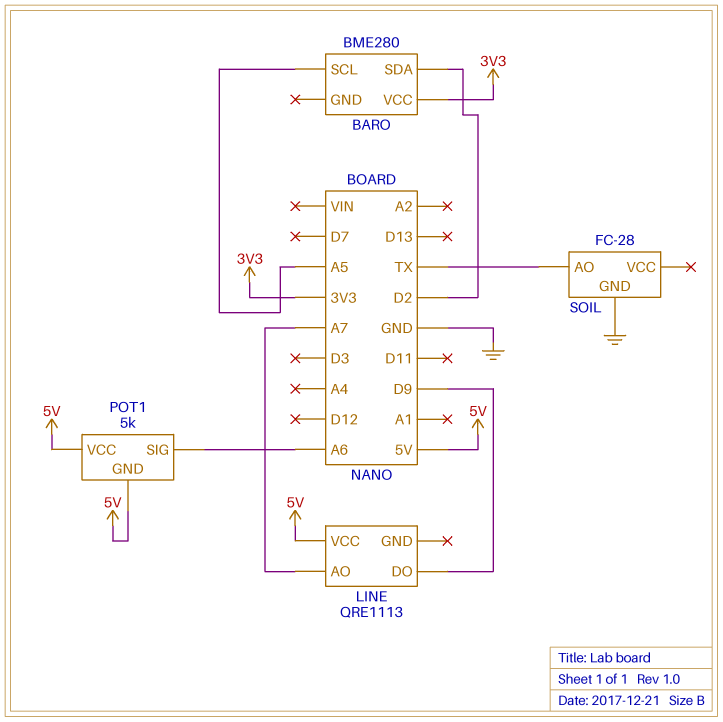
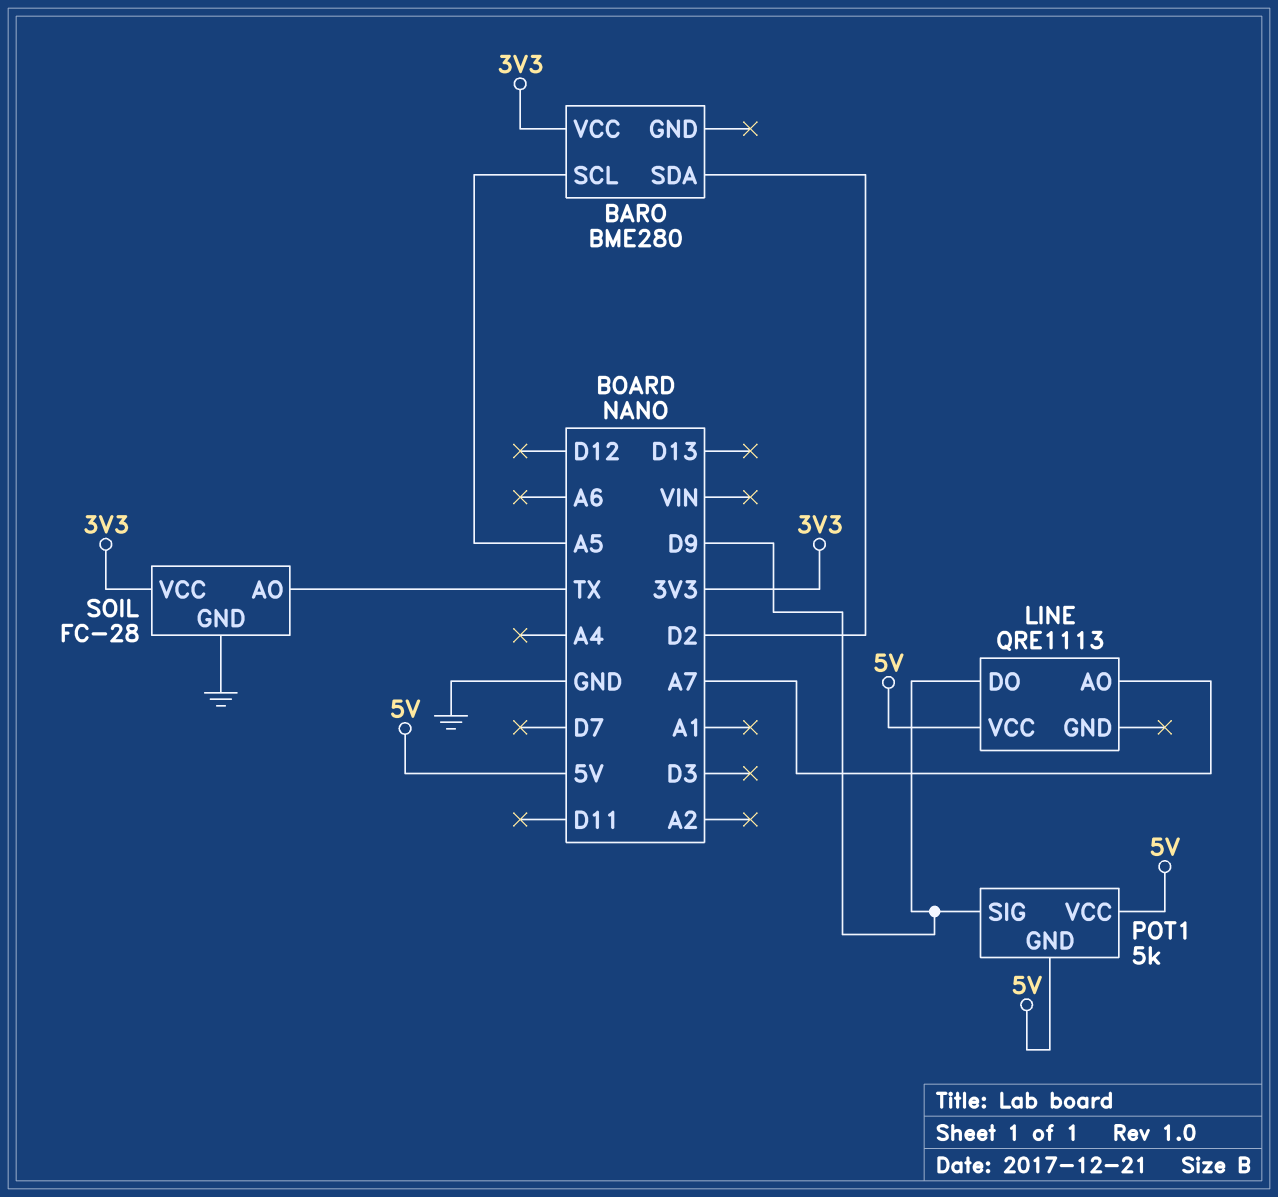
POT1 pin SIG: A6 -> D9
SOIL pin VCC: none -> 3V3

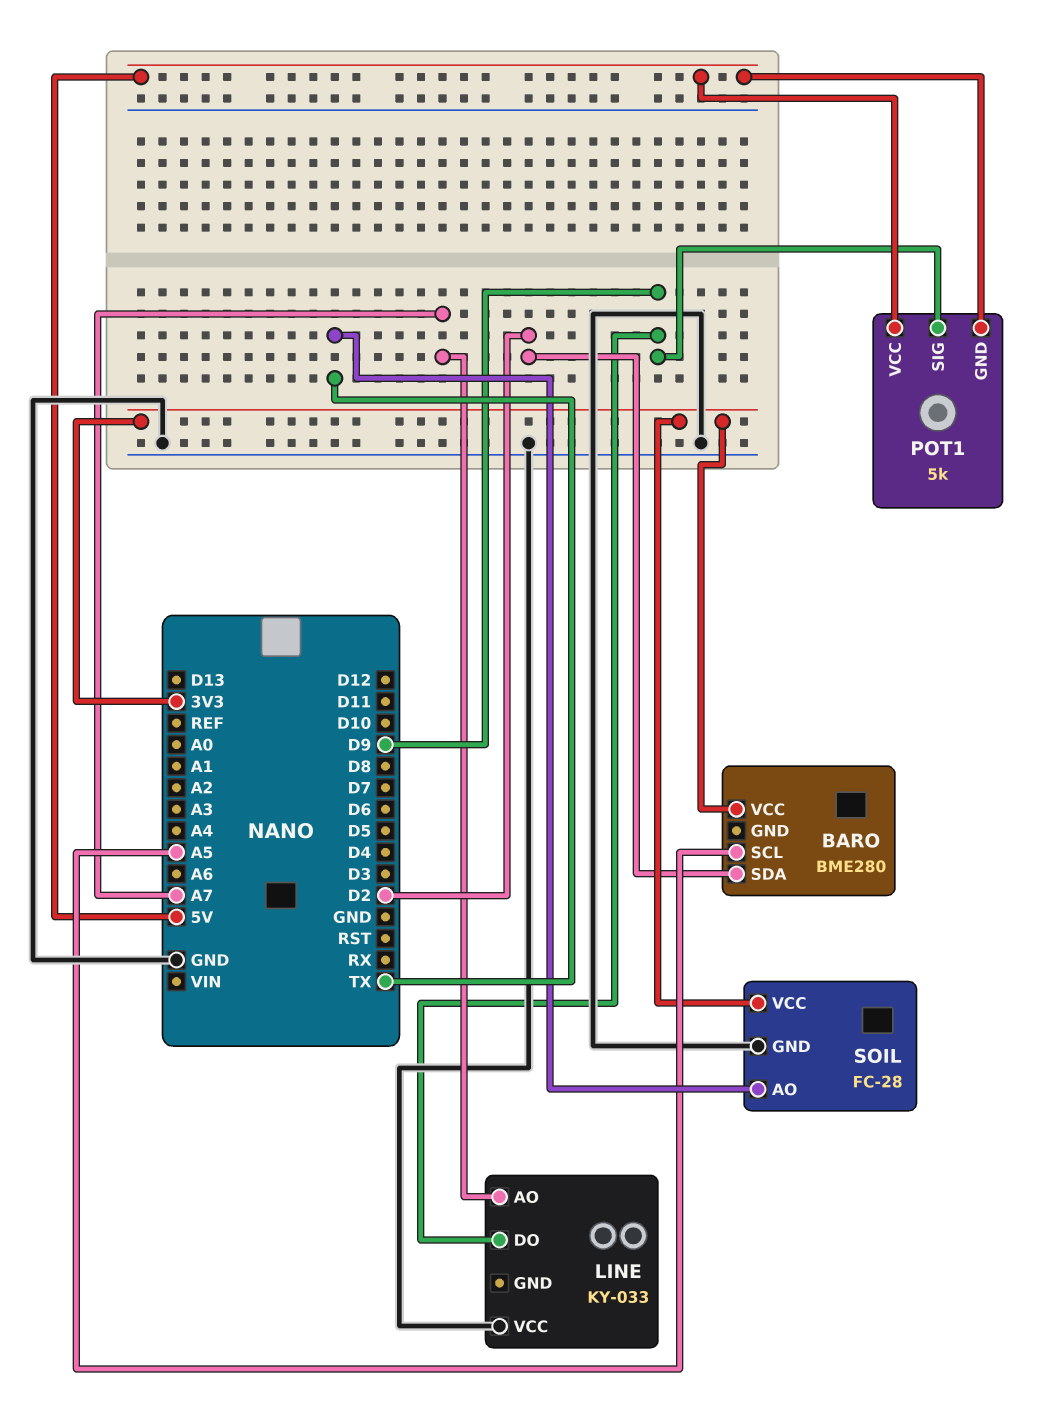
LINE: QRE1113 -> KY-033
LINE pin VCC: 5V -> GND

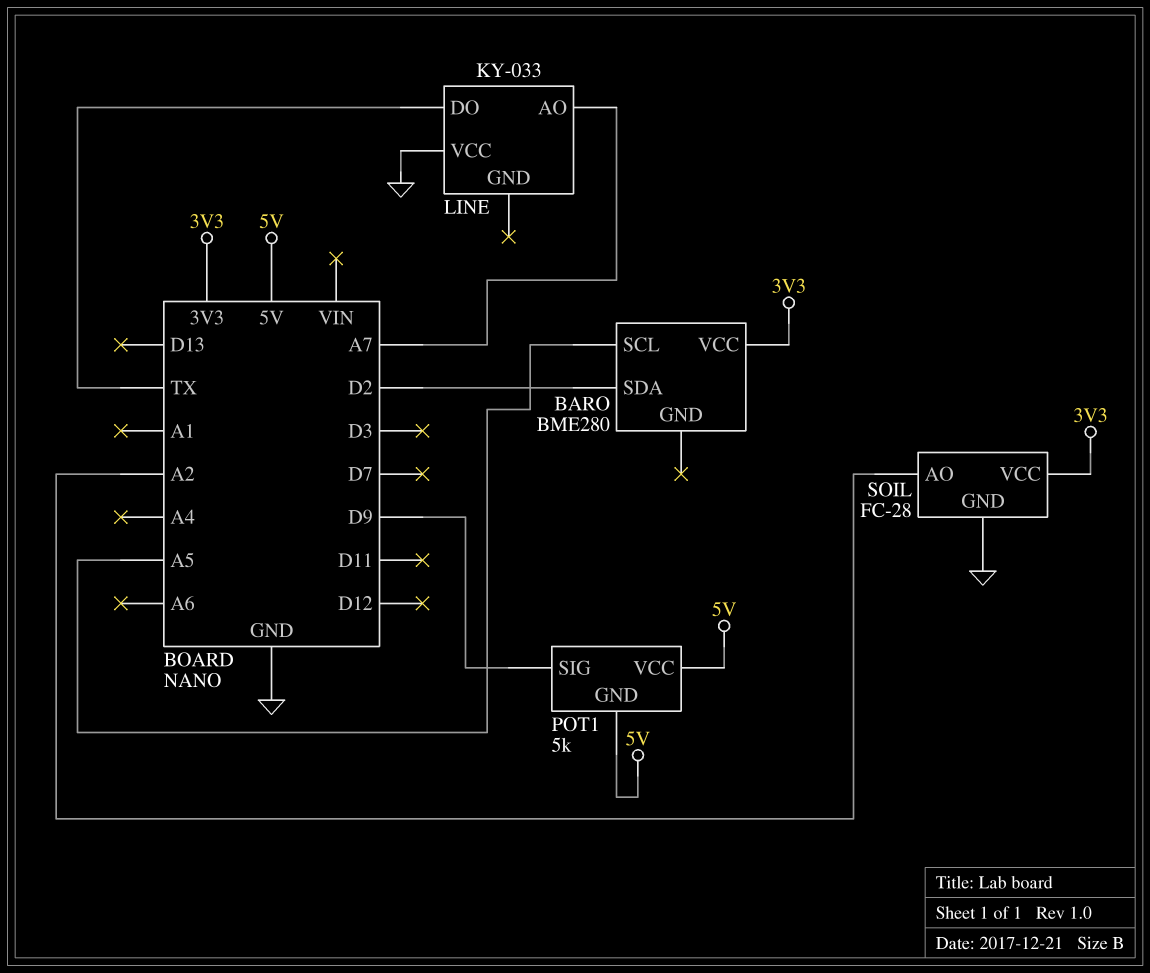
LINE pin DO: D9 -> TX
SOIL pin AO: TX -> A2

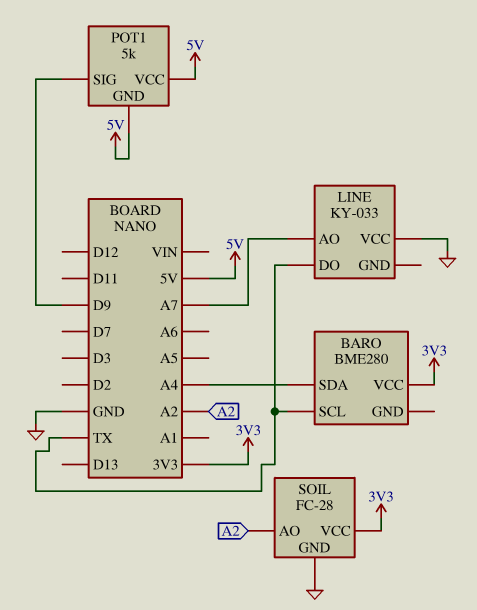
BARO pin SCL: A5 -> TX
BARO pin SDA: D2 -> A4

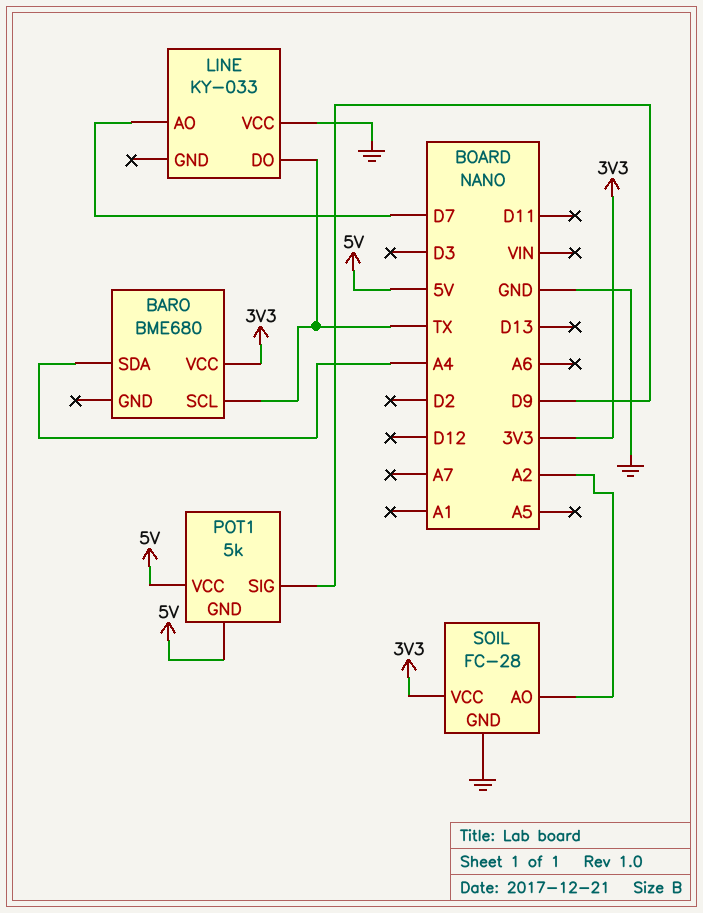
BARO: BME280 -> BME680
LINE pin AO: A7 -> D7

